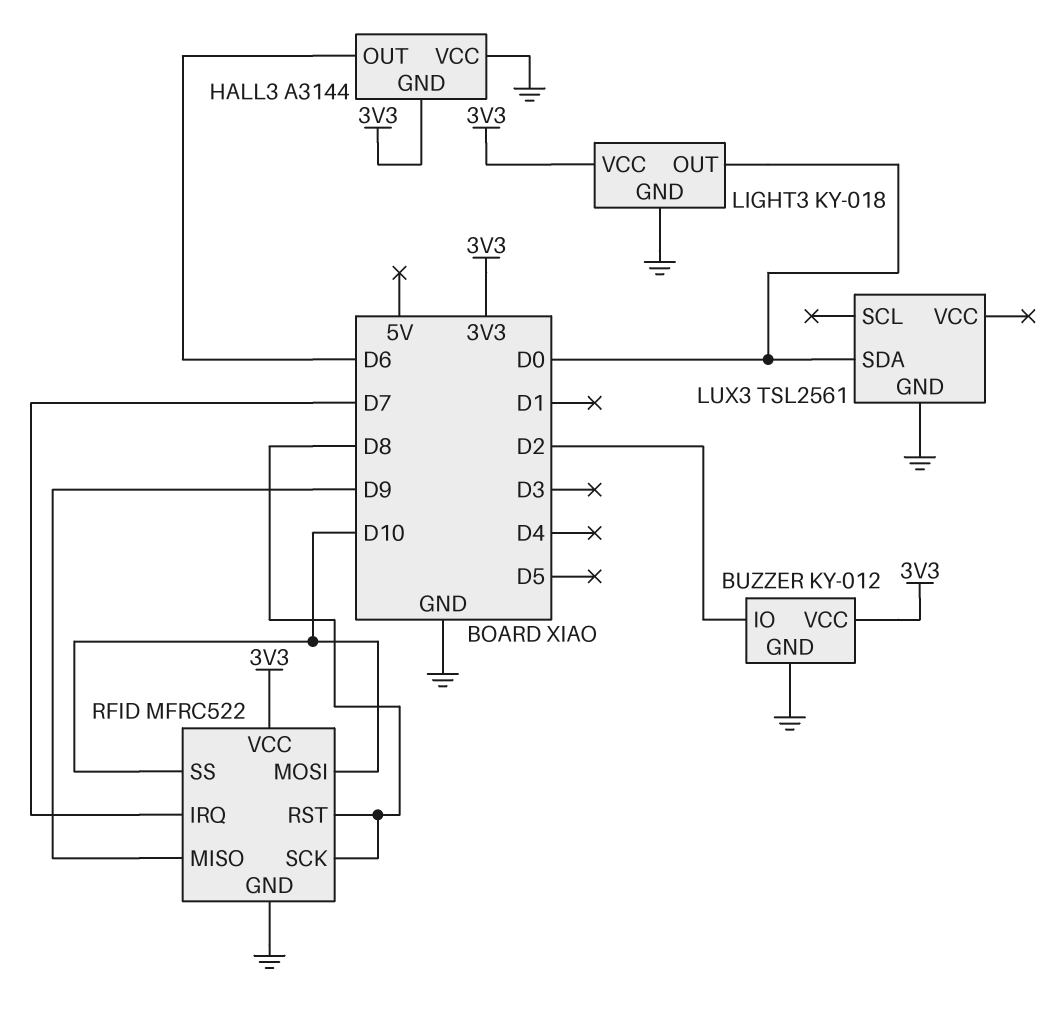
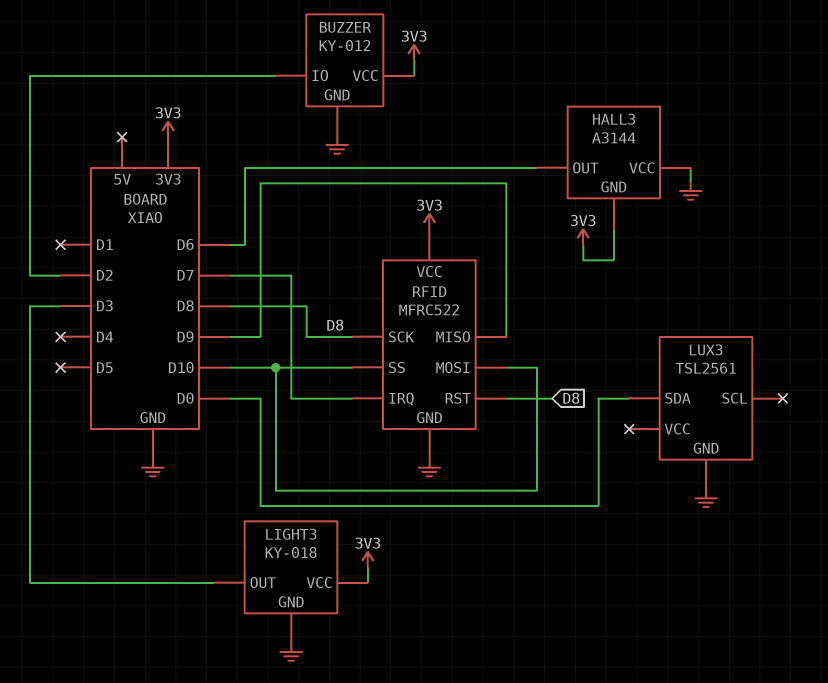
LIGHT3 pin OUT: D0 -> D3

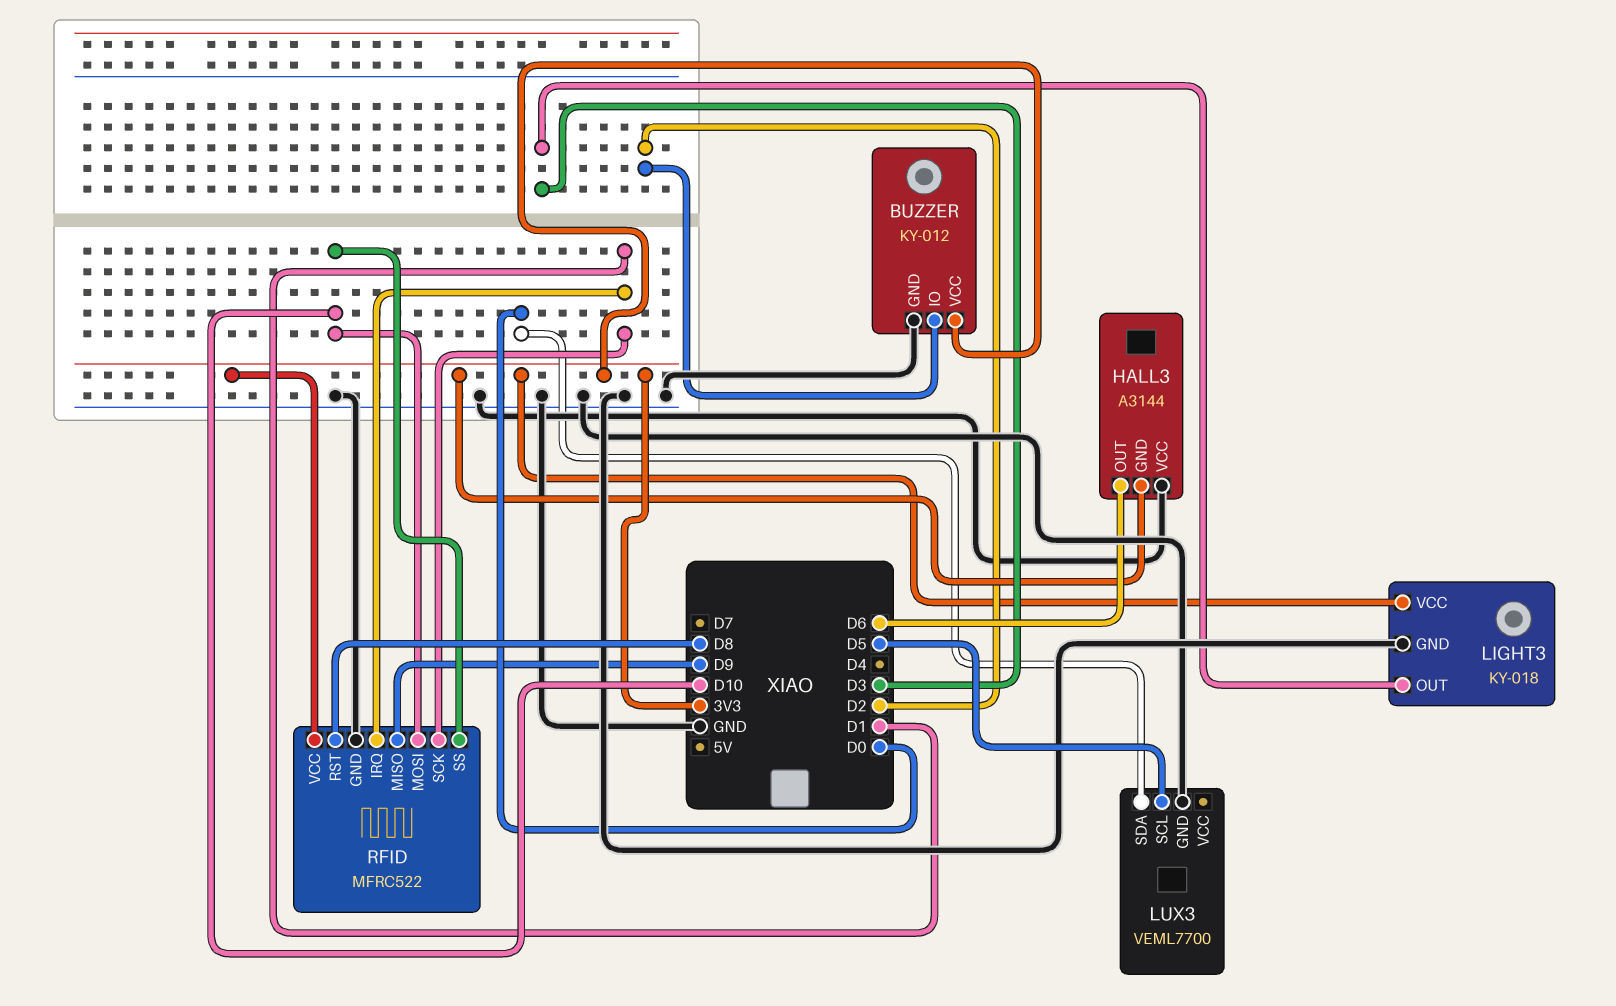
LUX3: TSL2561 -> VEML7700
LUX3 pin SCL: none -> D5
RFID pin IRQ: D7 -> D1
RFID pin SCK: D8 -> D1

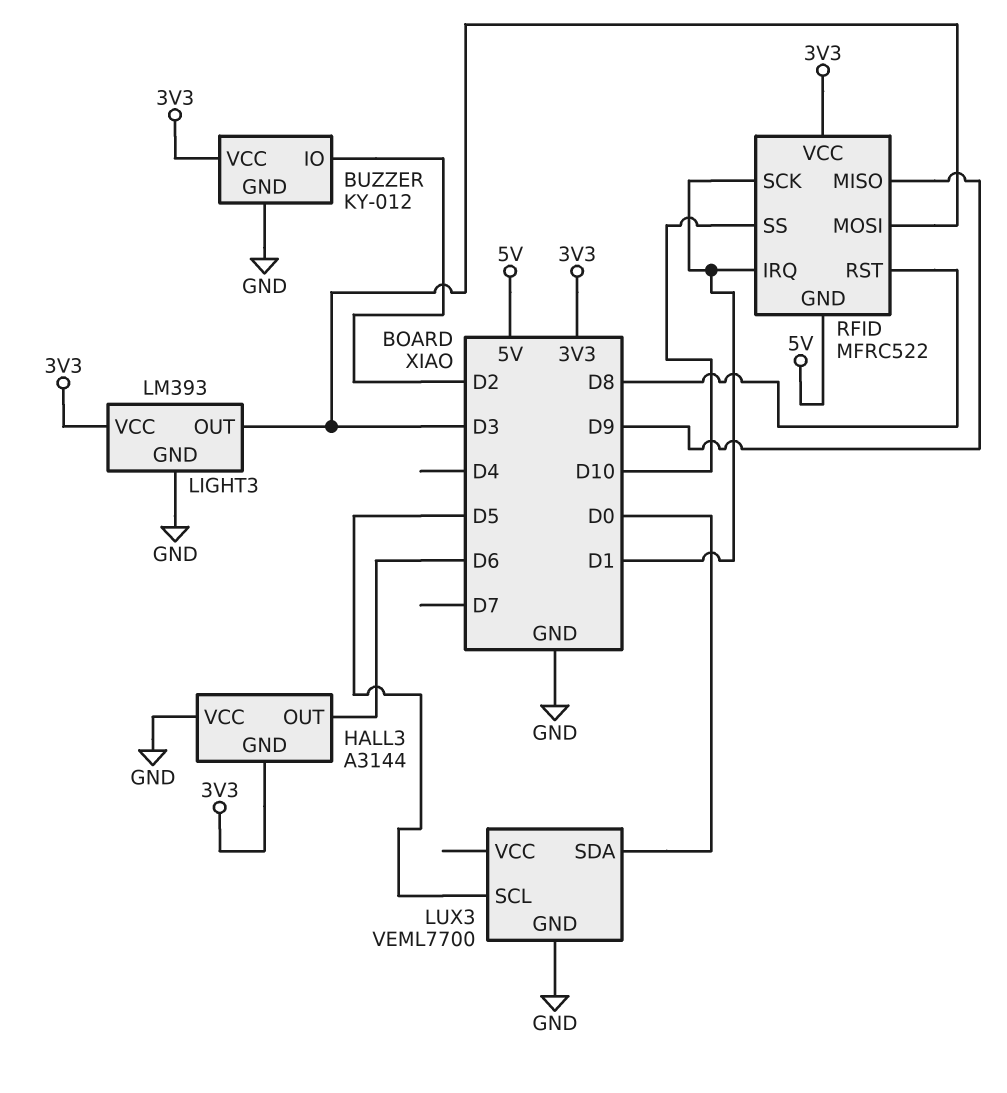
LIGHT3: KY-018 -> LM393
RFID pin GND: GND -> 5V
RFID pin MOSI: D10 -> D3

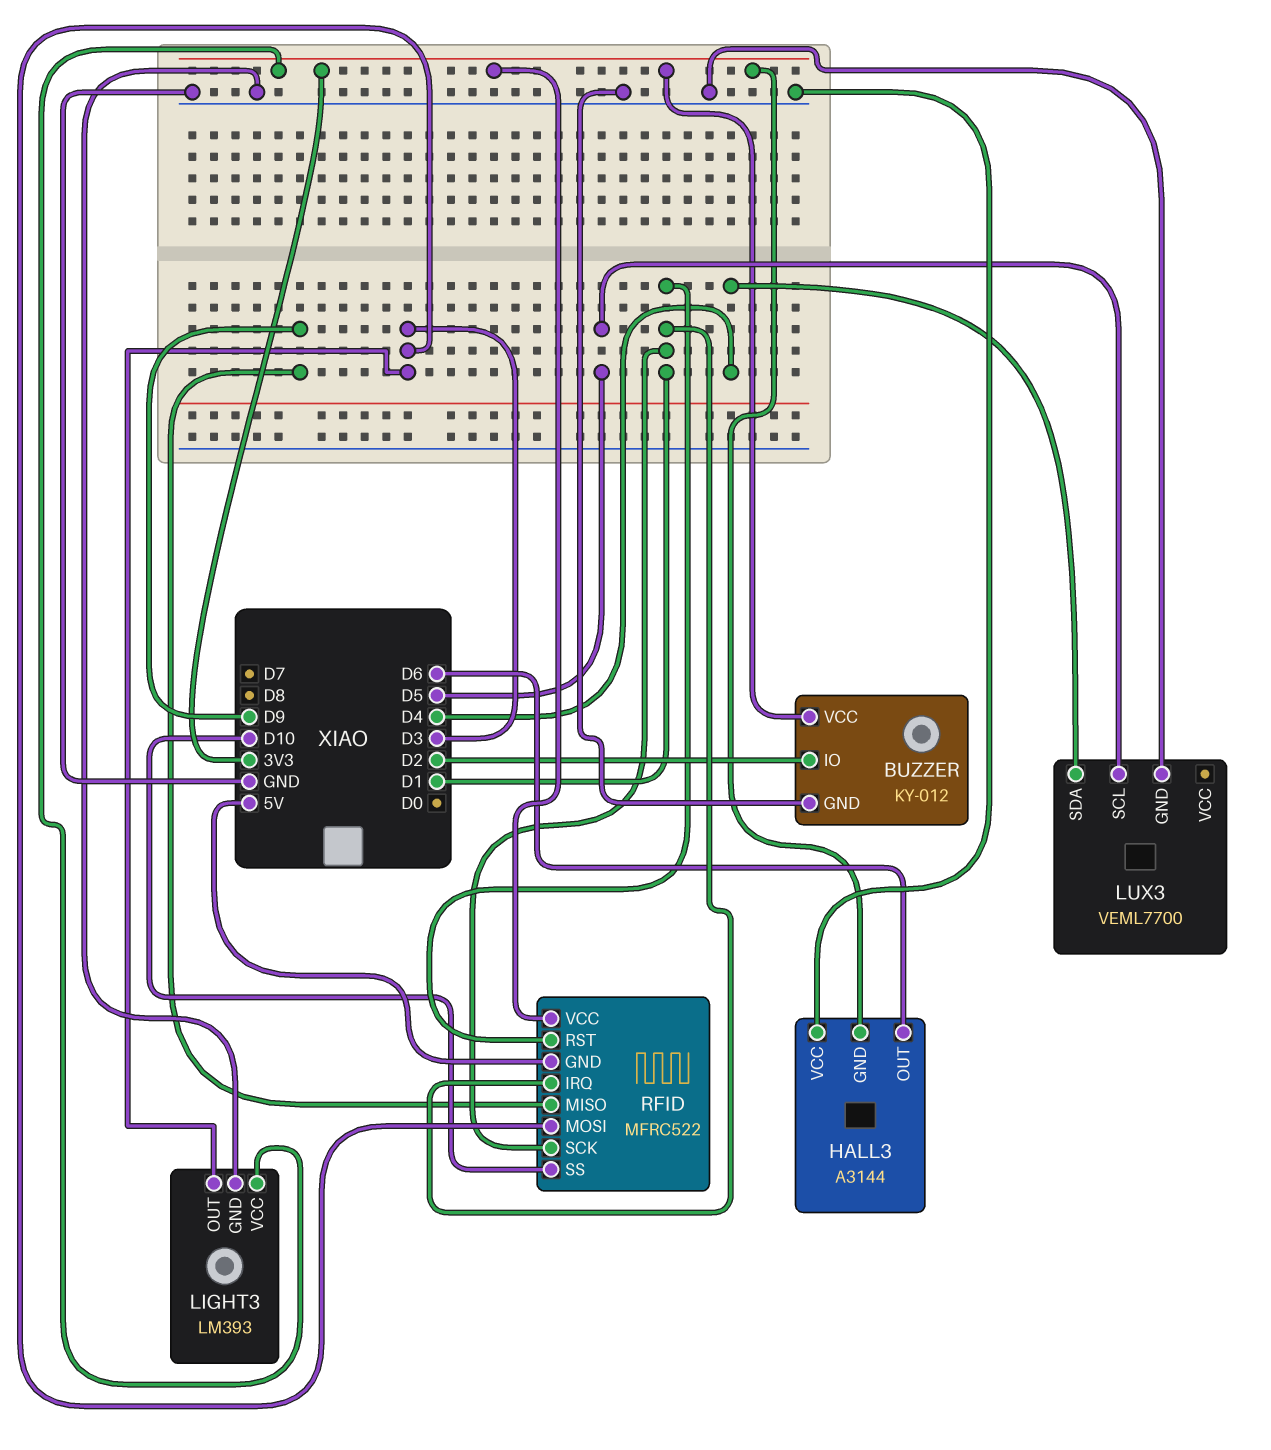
LUX3 pin SDA: D0 -> D4
RFID pin RST: D8 -> D1

